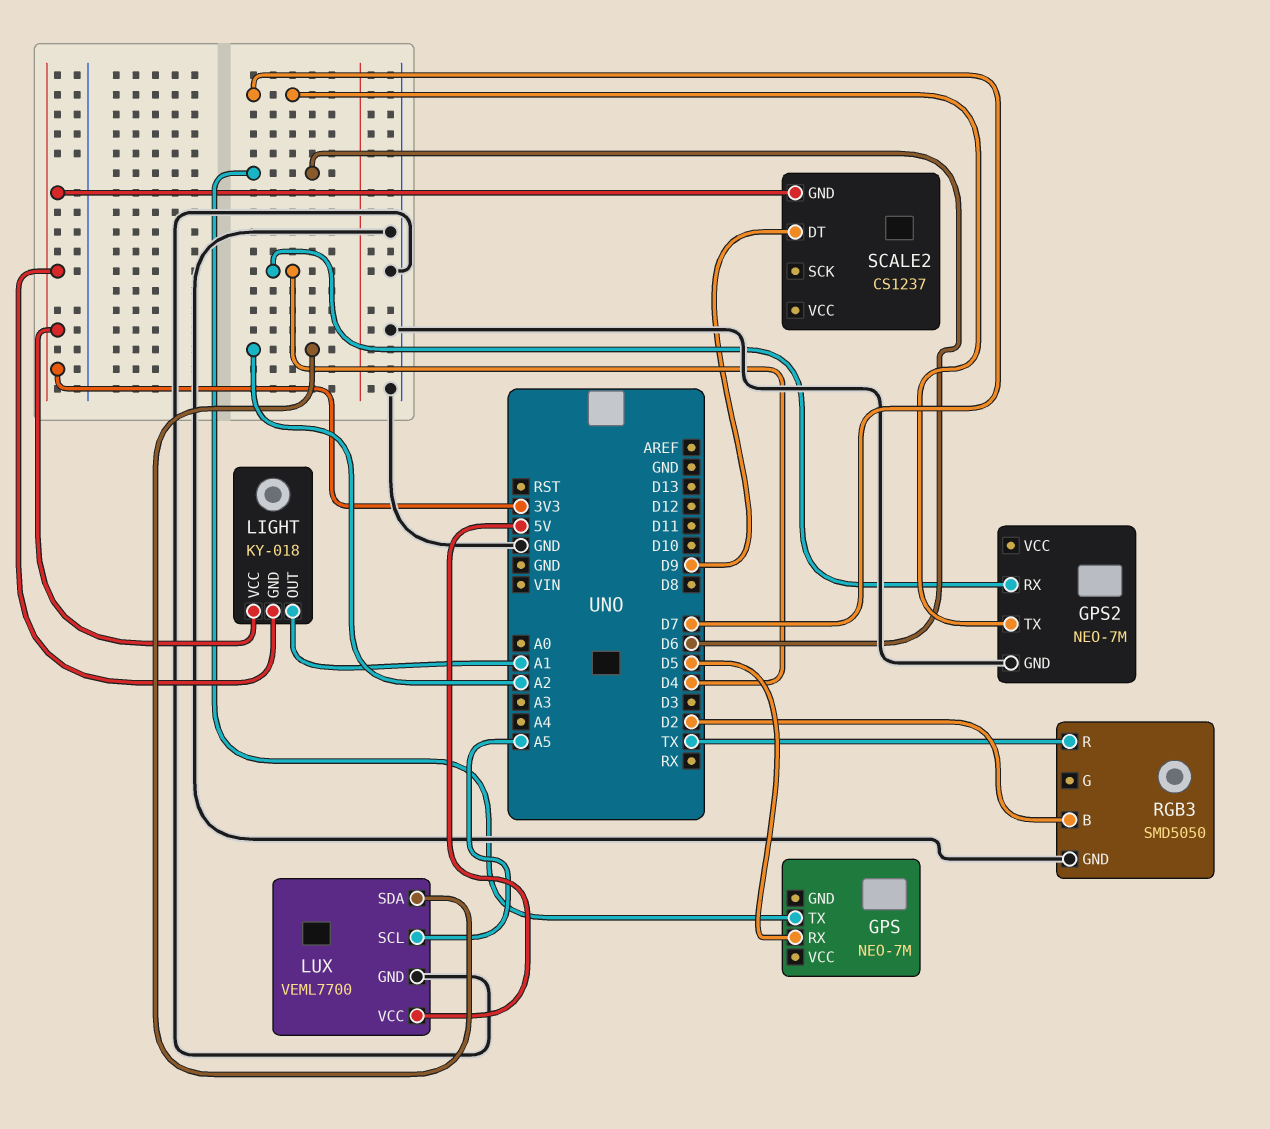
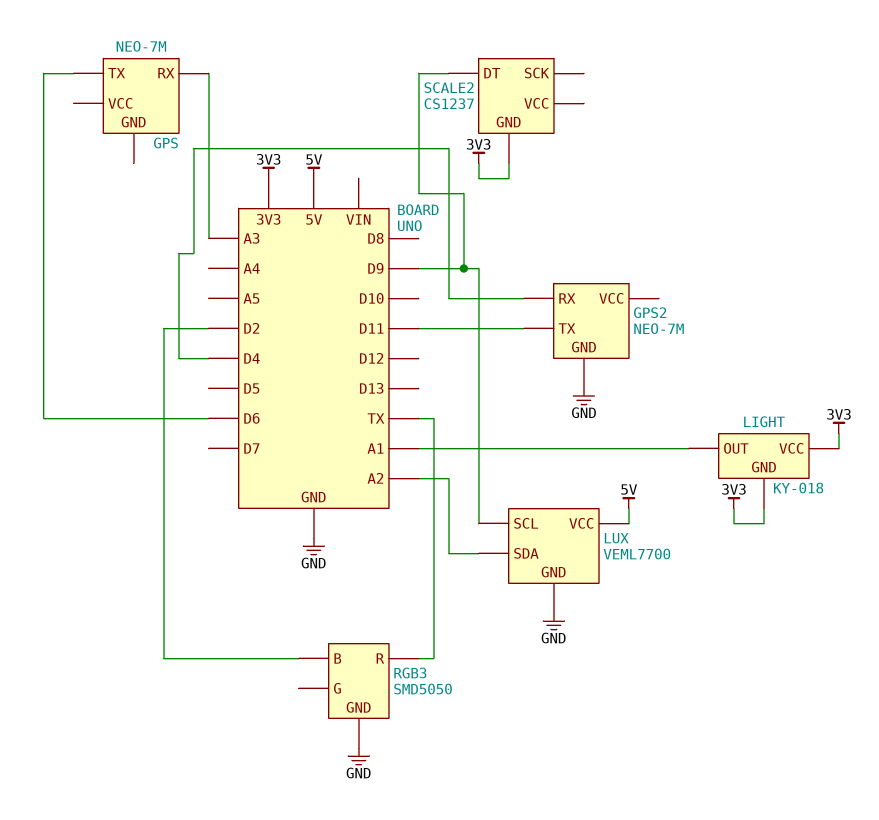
GPS pin RX: D5 -> A3
GPS2 pin TX: D7 -> D11
LUX pin SCL: A5 -> D9

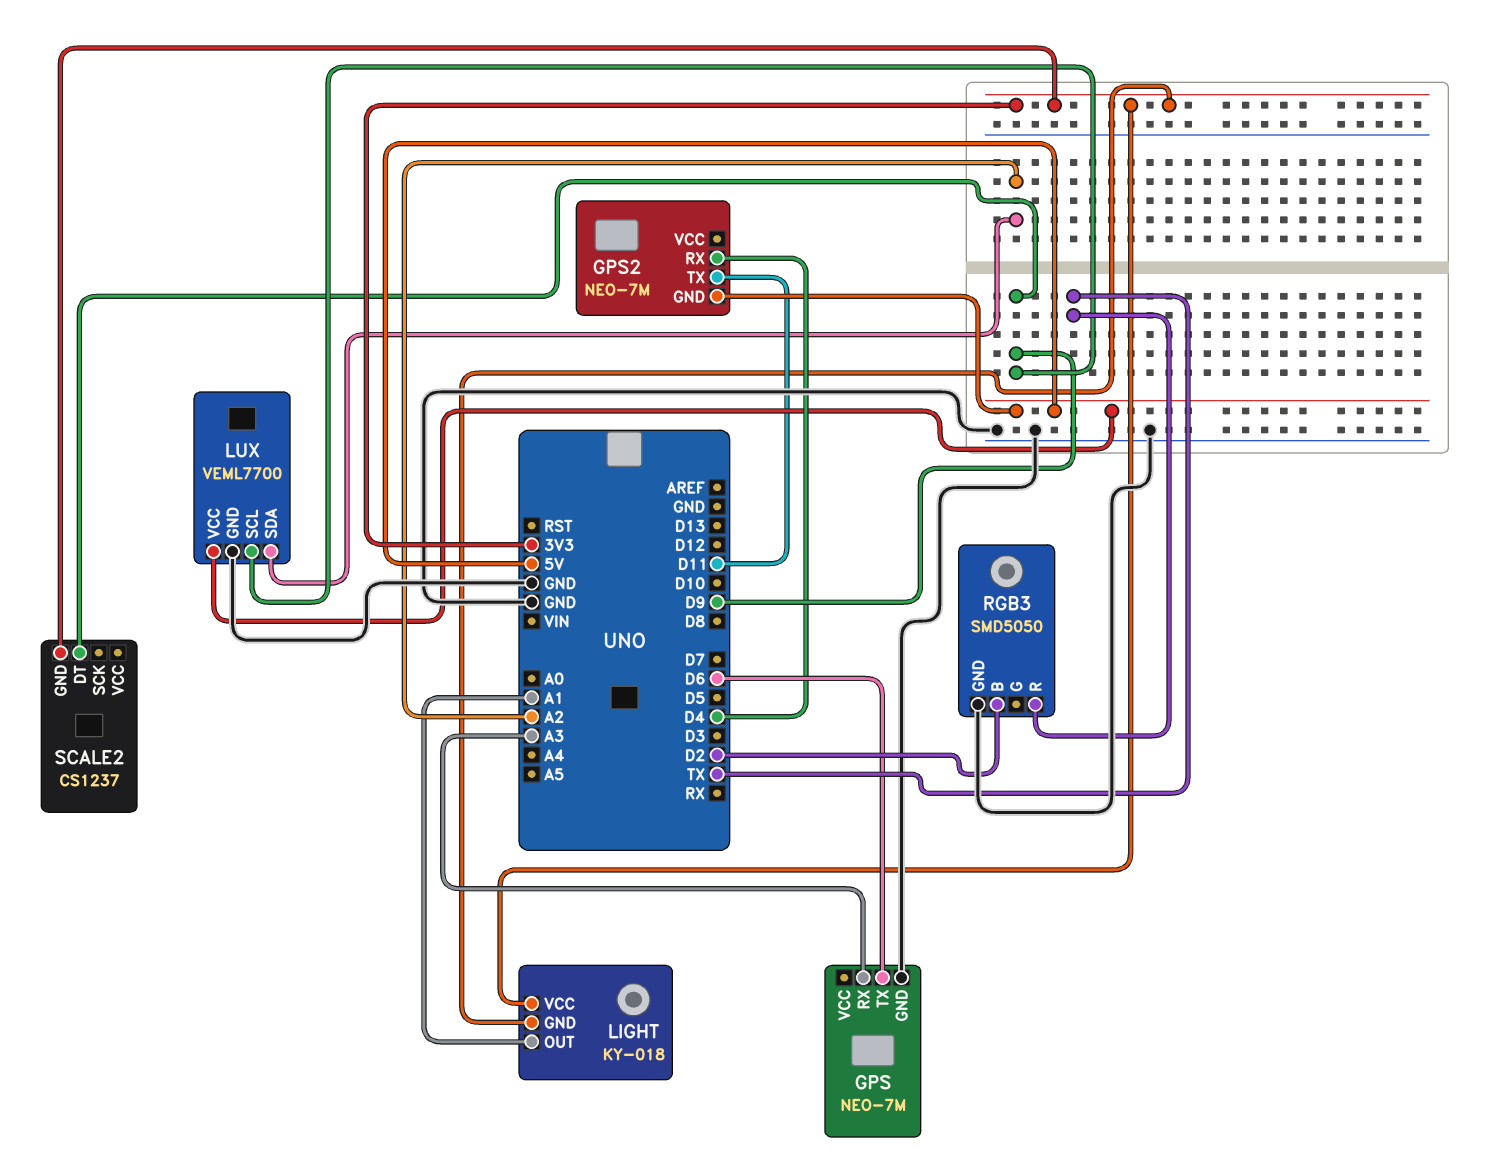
GPS pin GND: none -> GND
GPS2 pin GND: GND -> 5V

